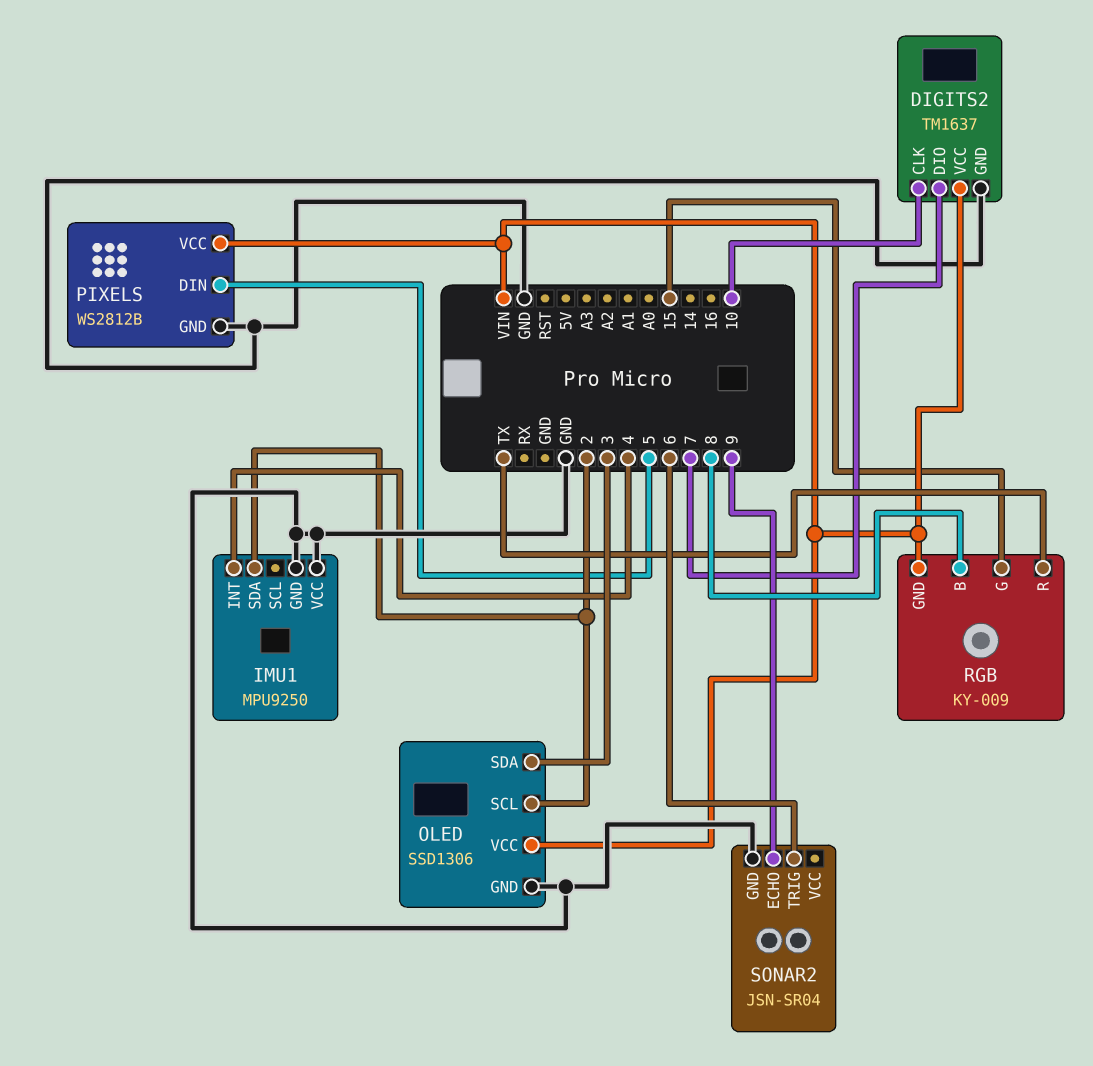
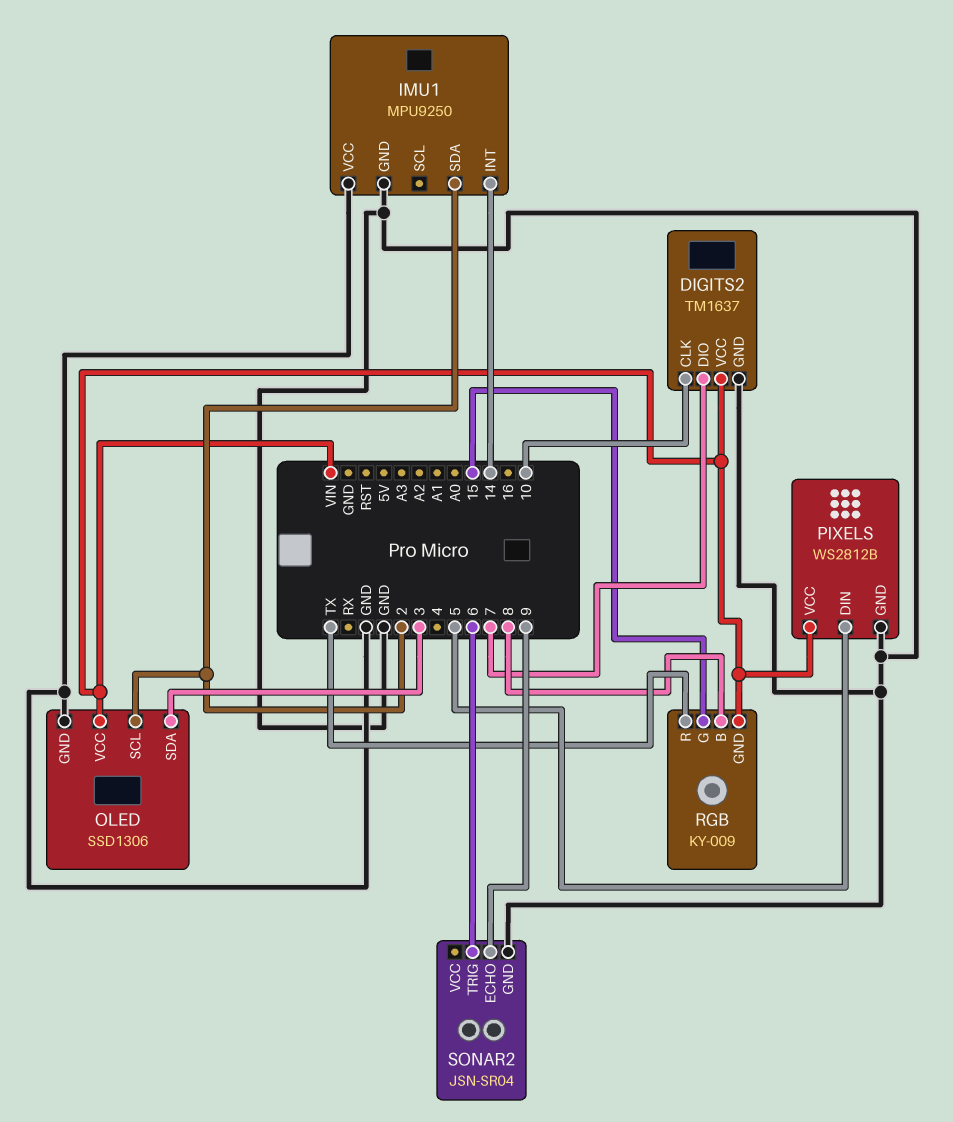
IMU1 pin INT: 4 -> 14

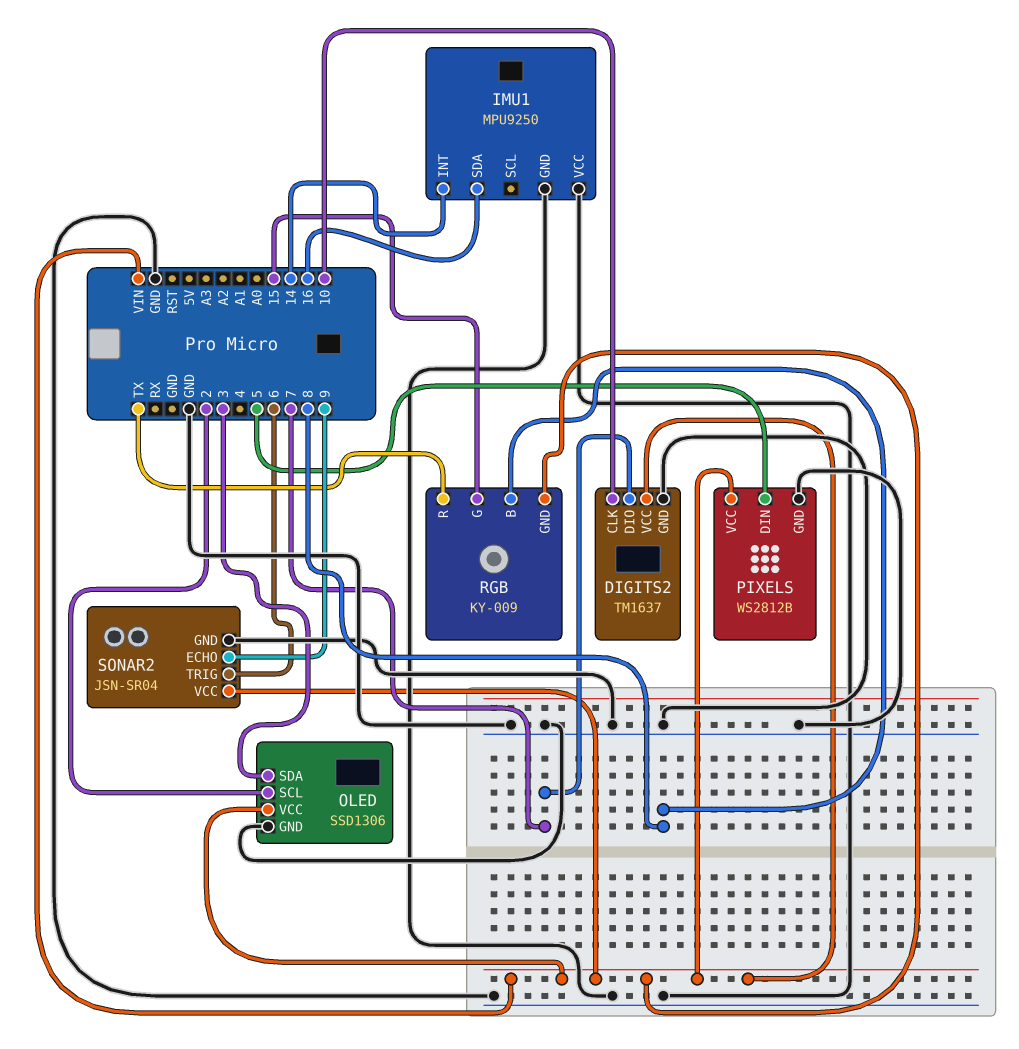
IMU1 pin SDA: 2 -> 16
SONAR2 pin VCC: none -> VIN

